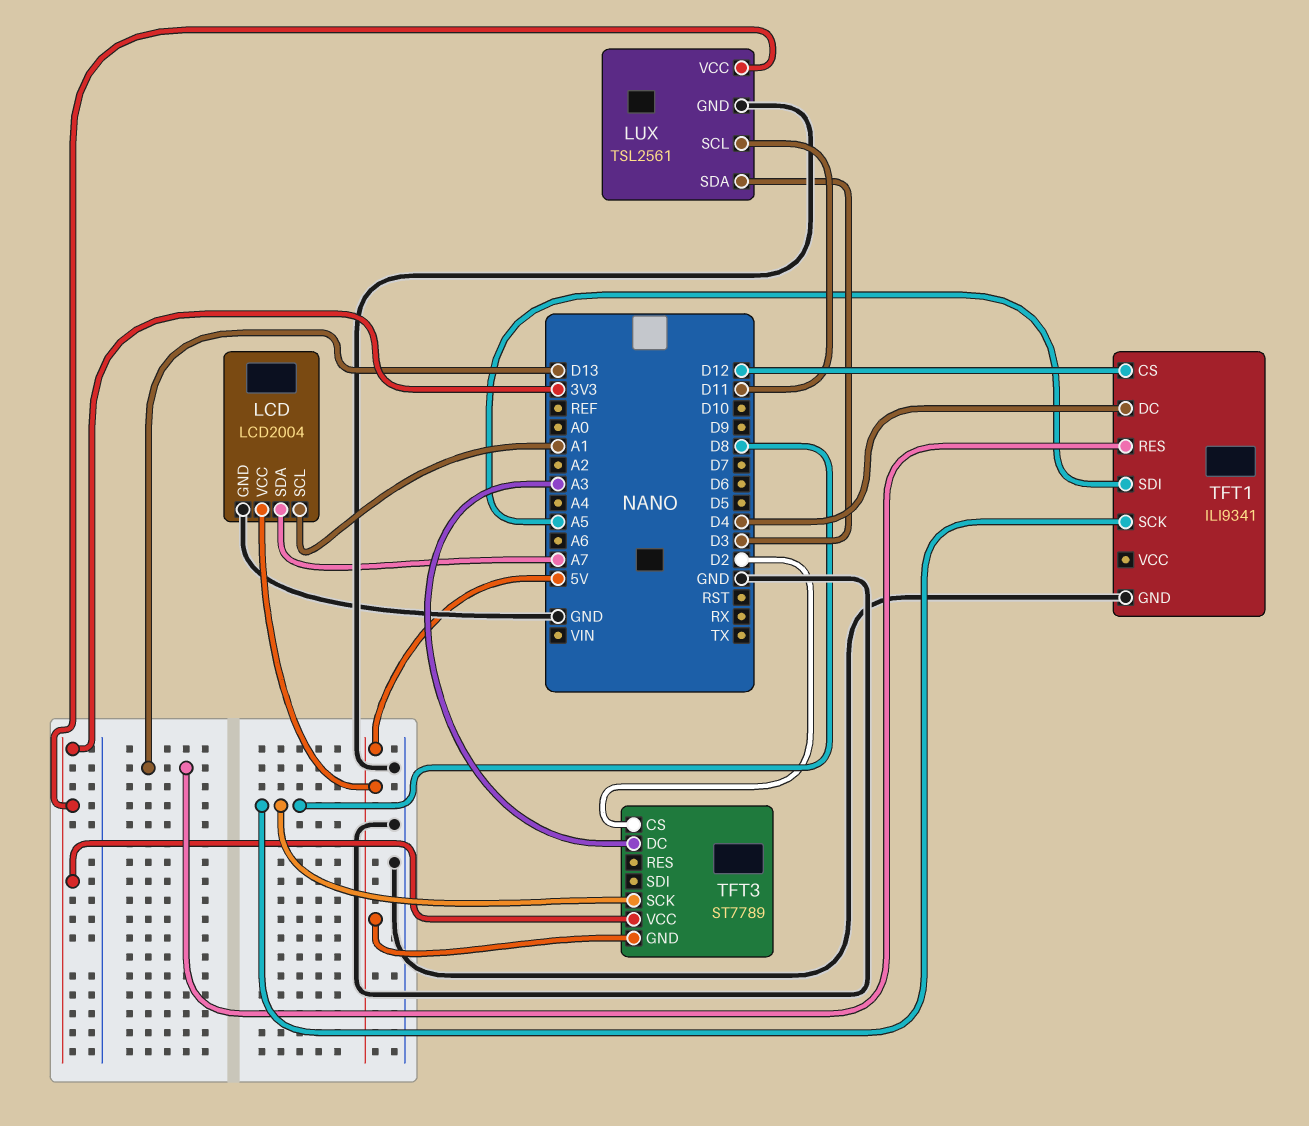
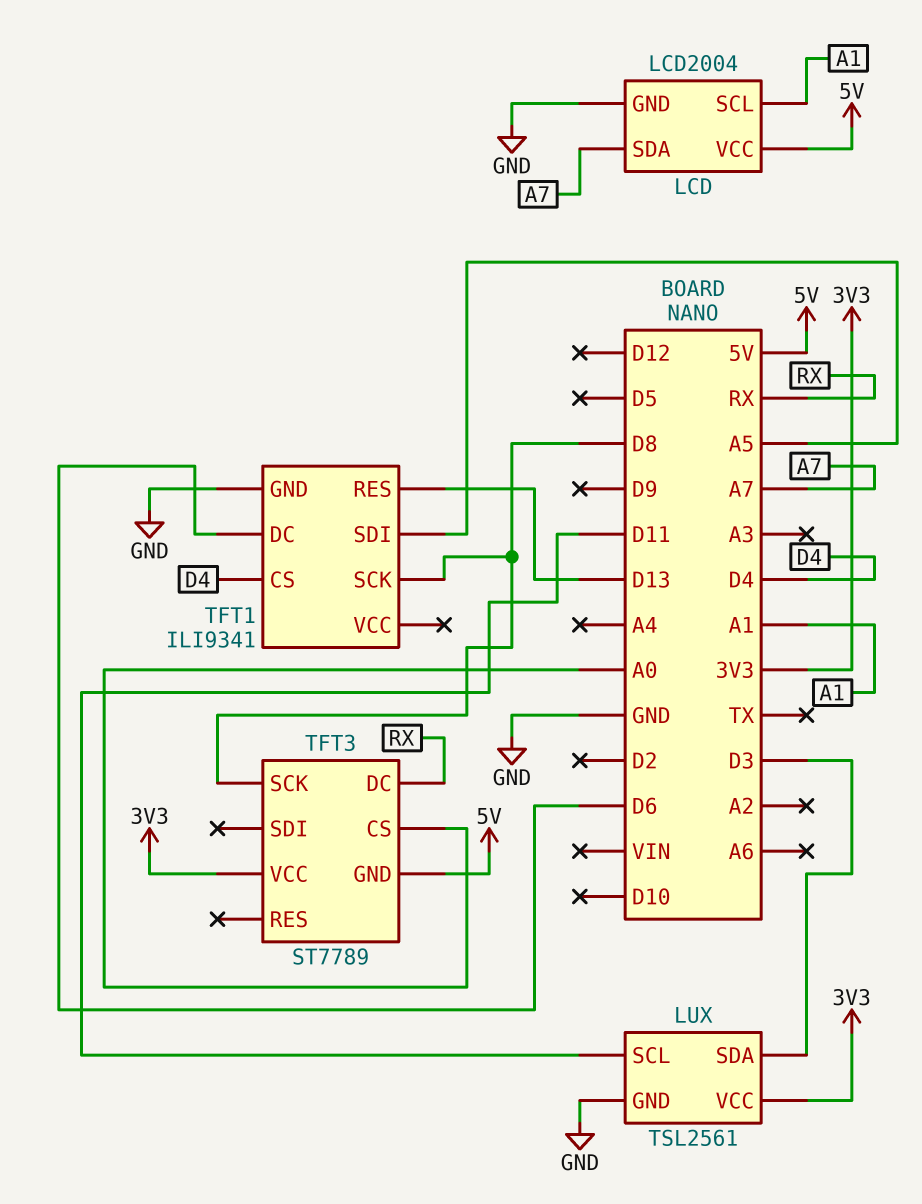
TFT1 pin CS: D12 -> D4
TFT1 pin DC: D4 -> D6
TFT3 pin CS: D2 -> A0
TFT3 pin DC: A3 -> RX

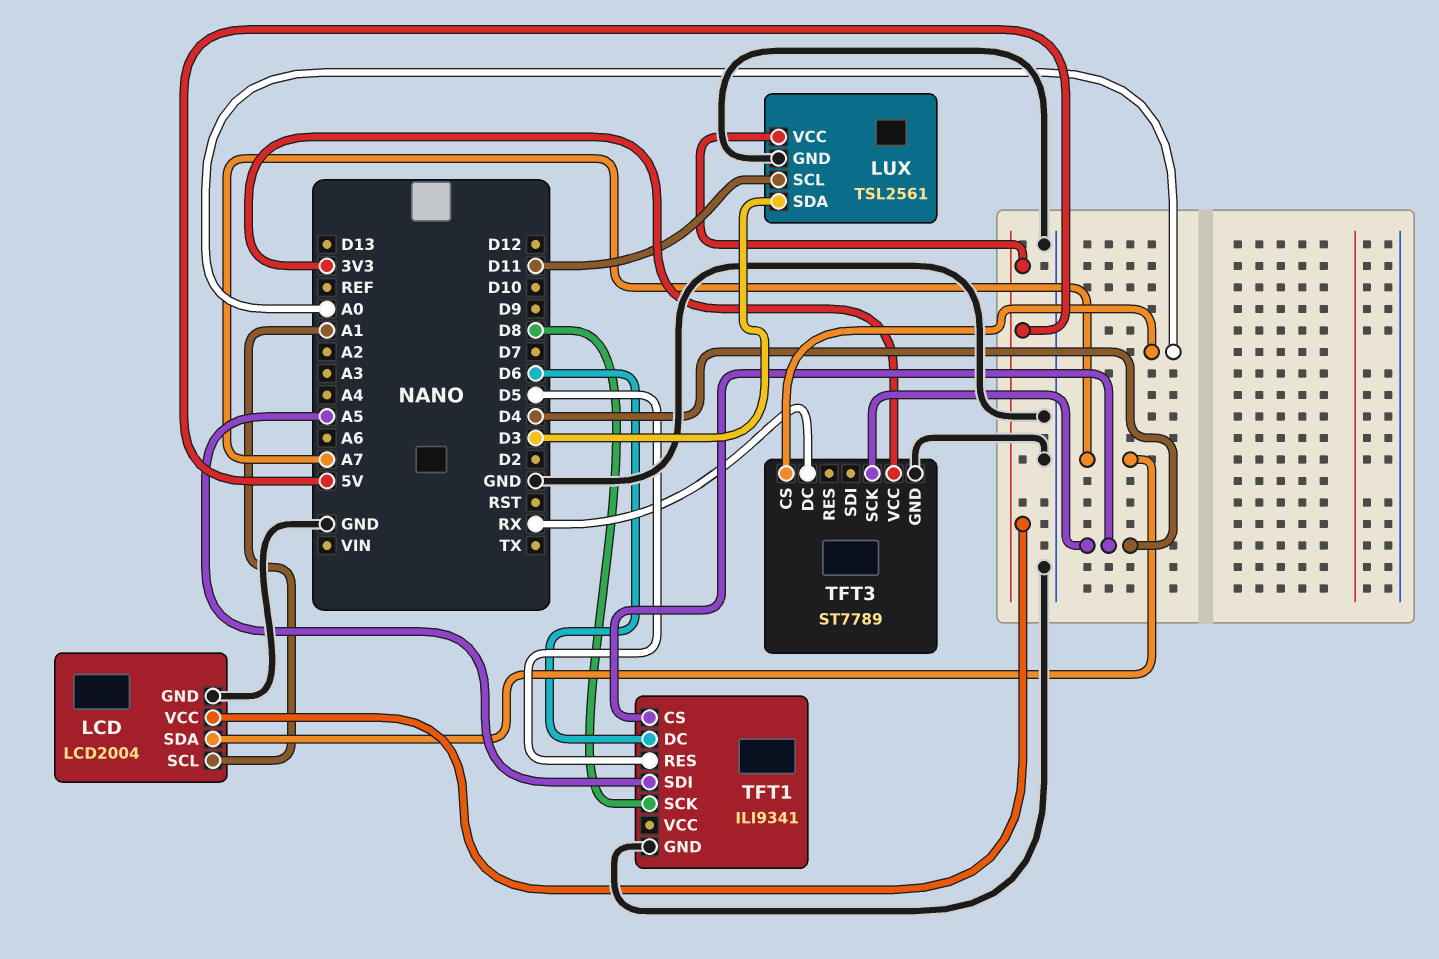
LUX pin VCC: 3V3 -> 5V
TFT1 pin RES: D13 -> D5
TFT3 pin GND: 5V -> GND
TFT3 pin SCK: D8 -> D4

